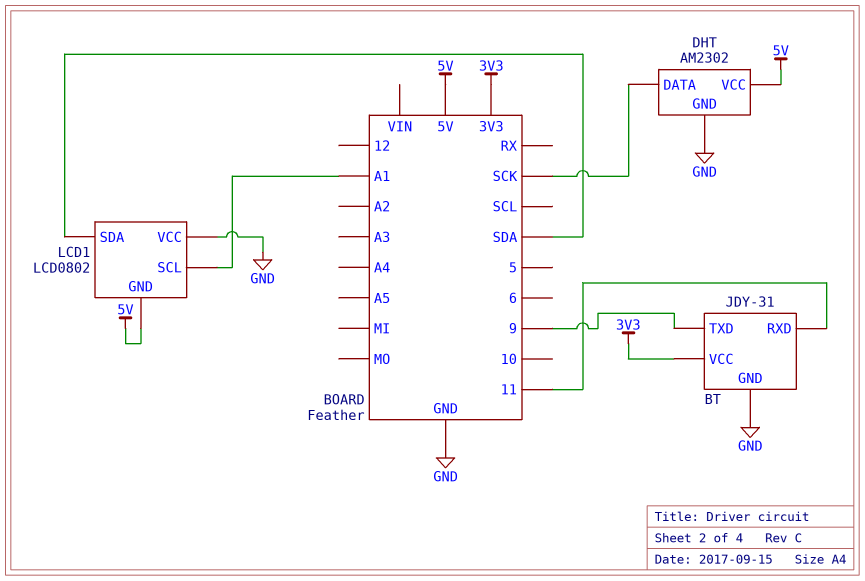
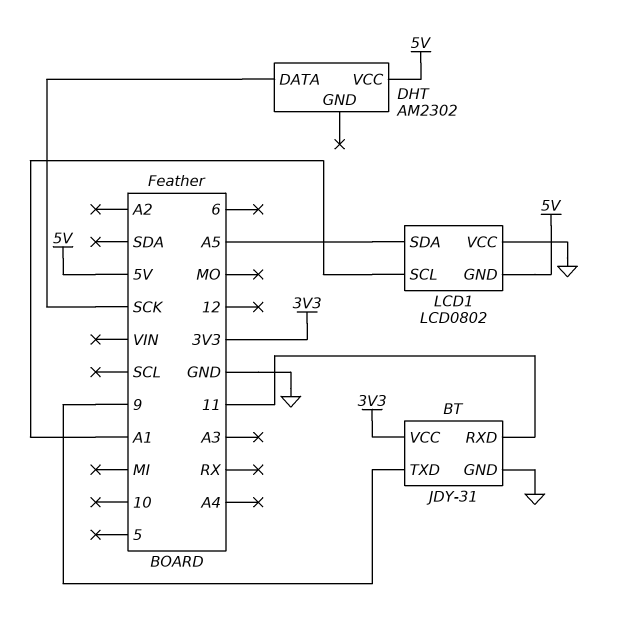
DHT pin GND: GND -> none
LCD1 pin SDA: SDA -> A5

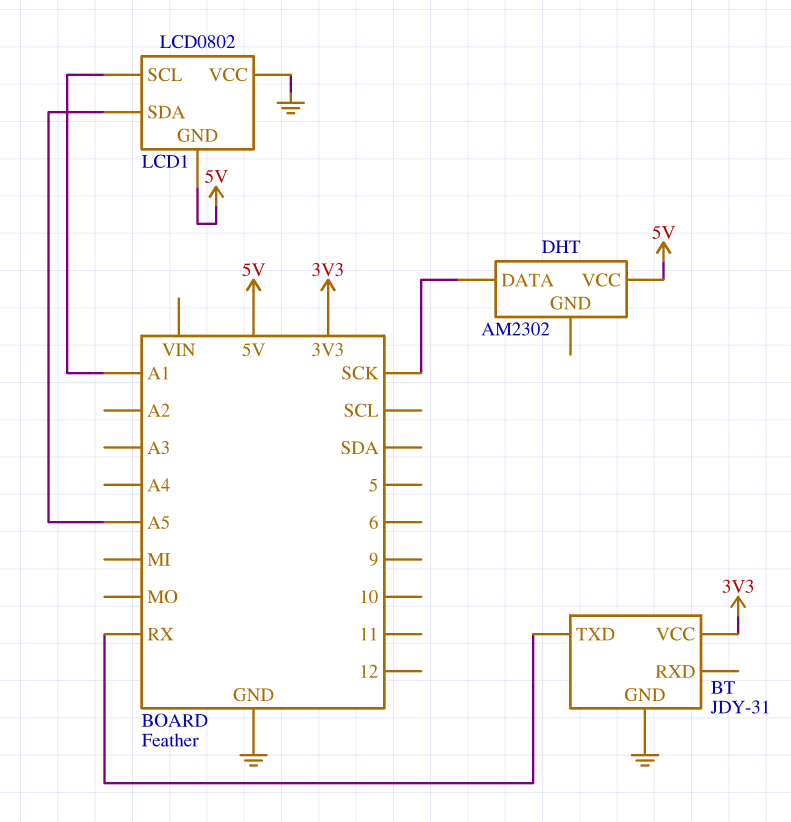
BT pin RXD: 11 -> none
BT pin TXD: 9 -> RX

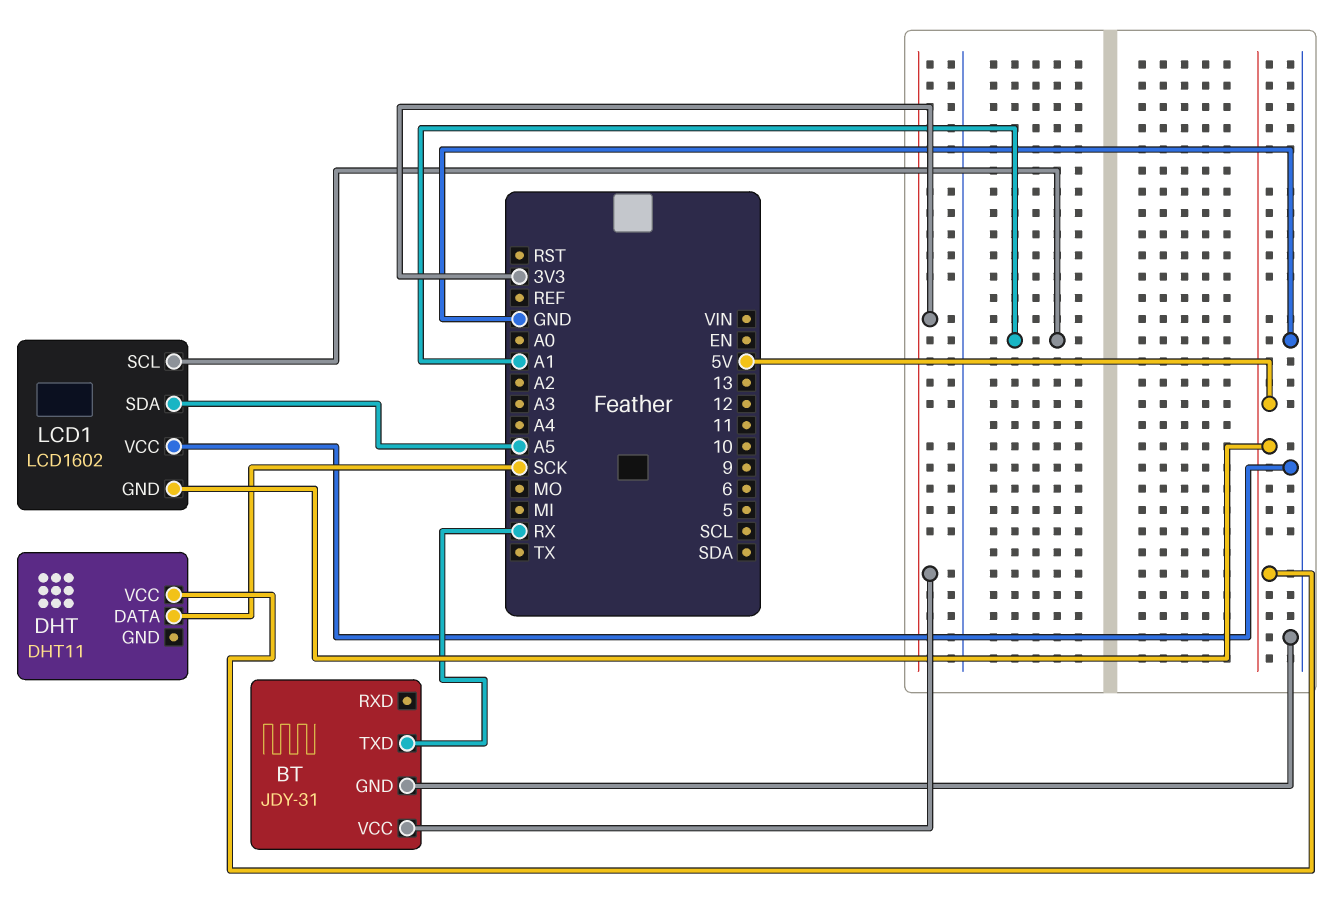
DHT: AM2302 -> DHT11
LCD1: LCD0802 -> LCD1602

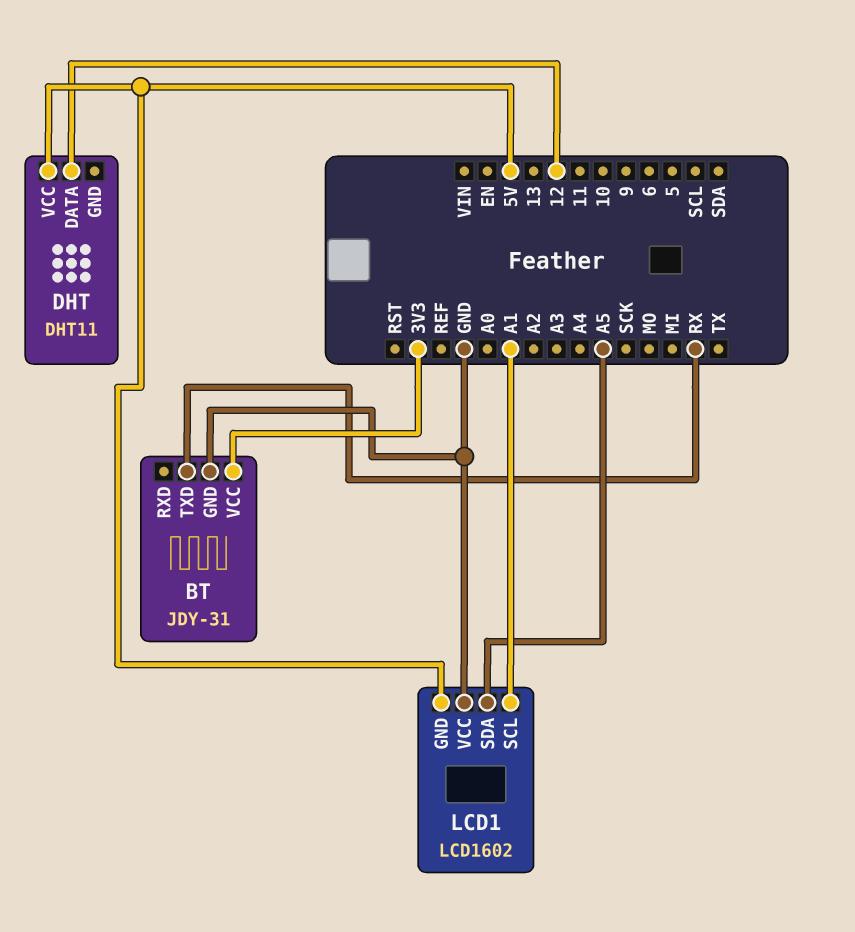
DHT pin DATA: SCK -> 12

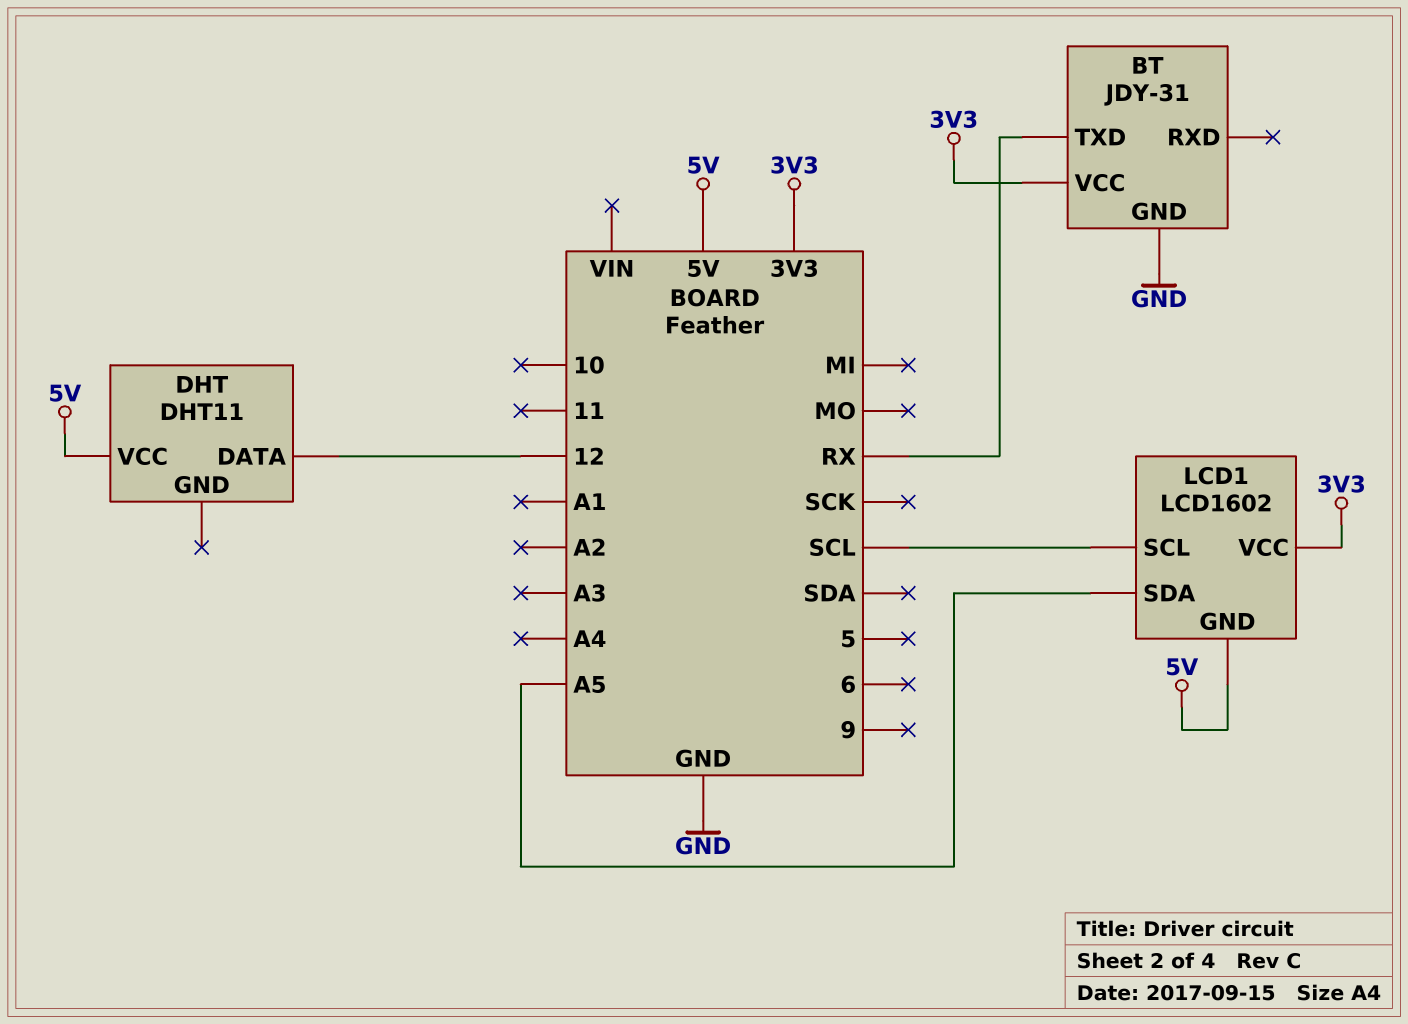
LCD1 pin SCL: A1 -> SCL
LCD1 pin VCC: GND -> 3V3

